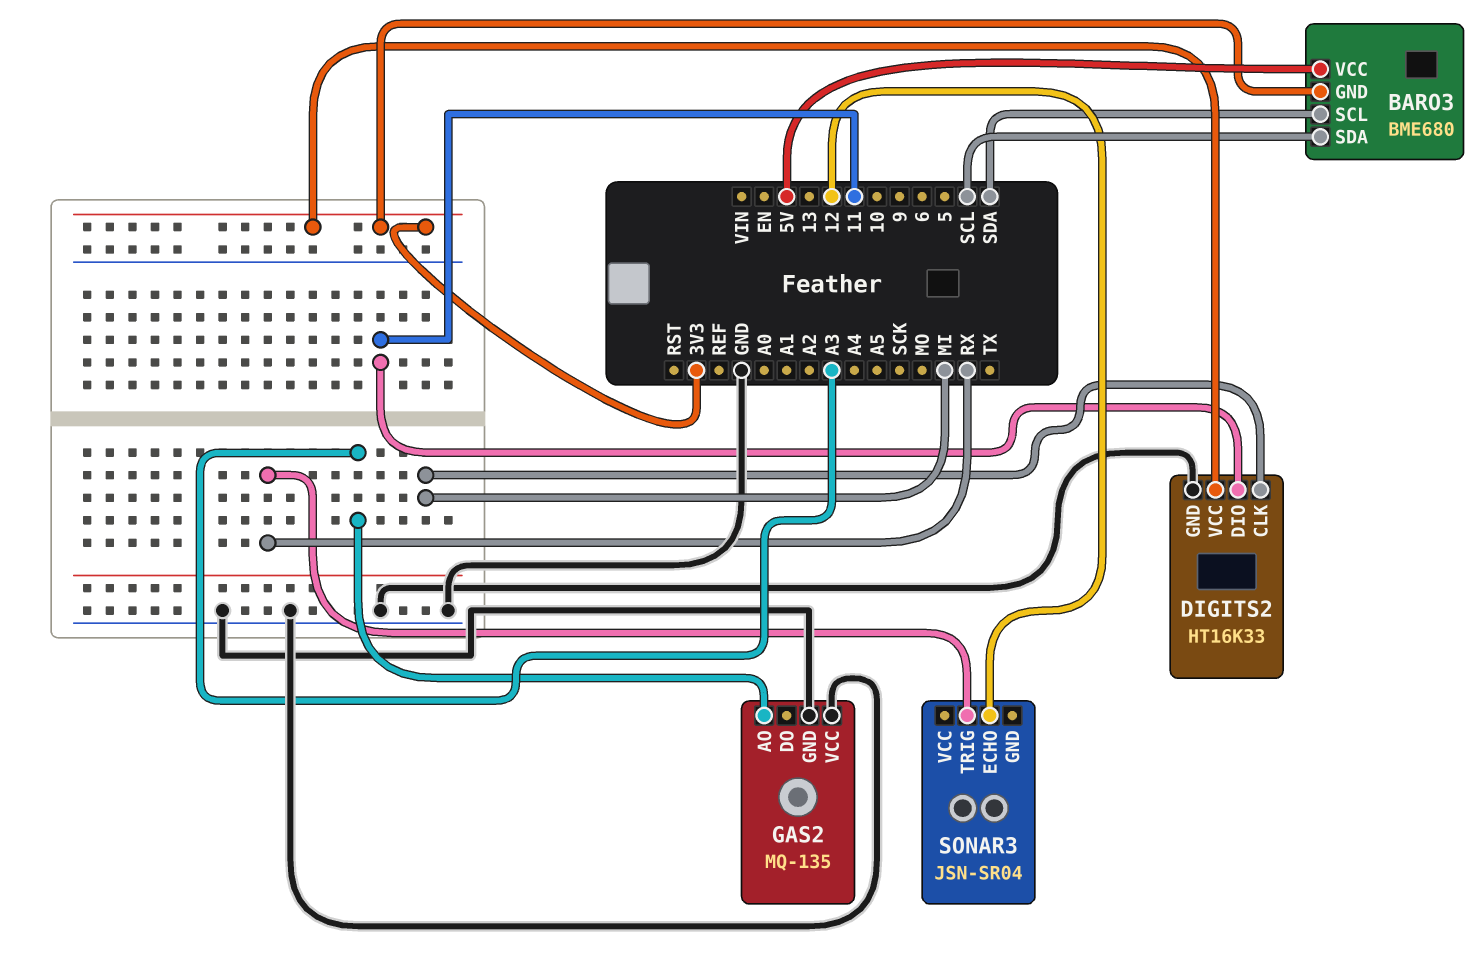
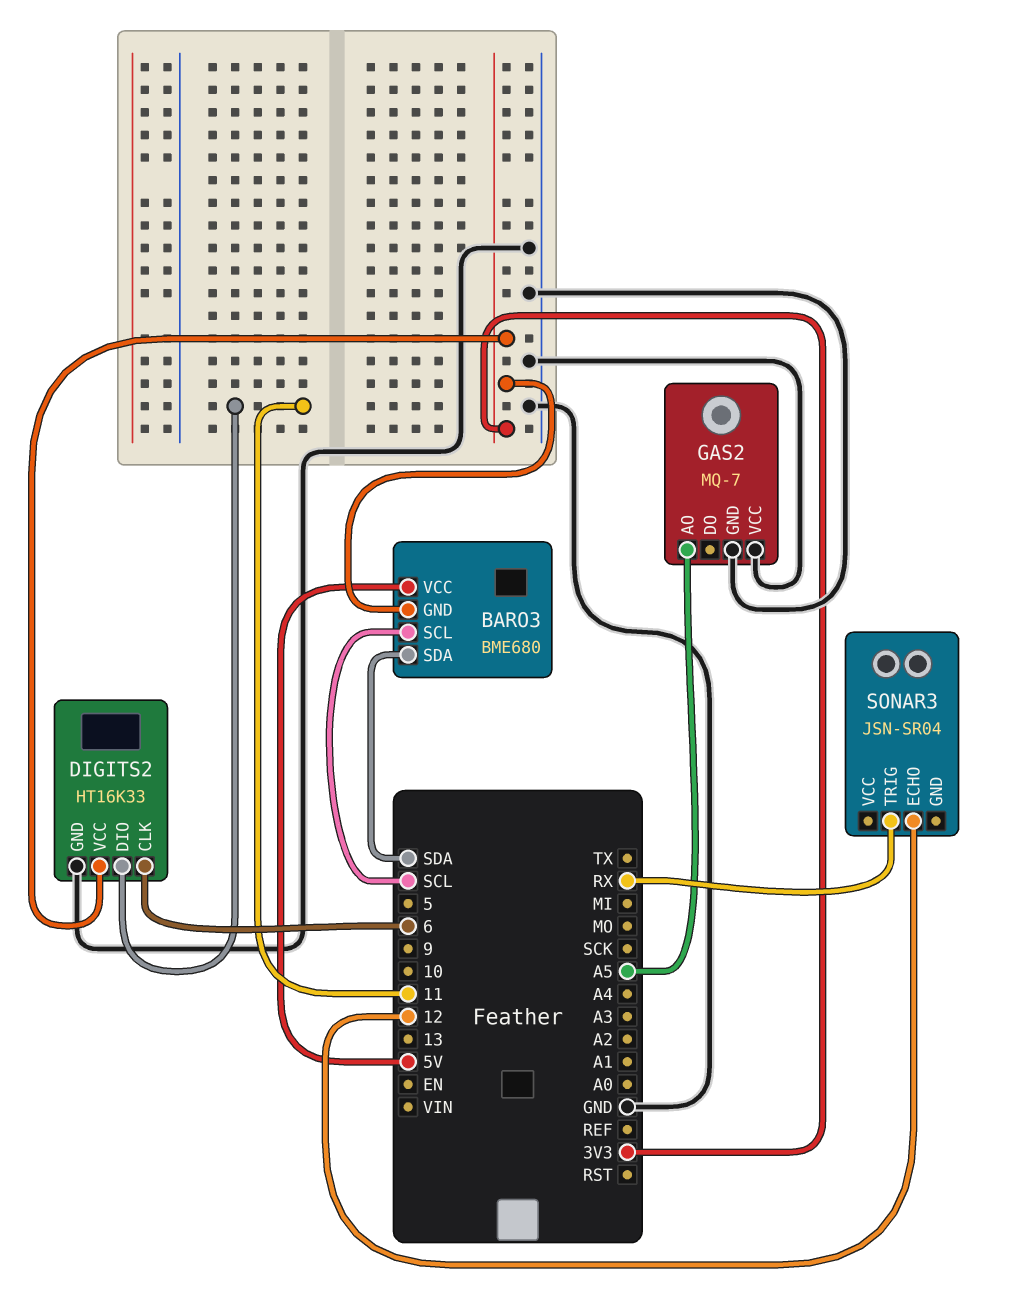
BARO3 pin SCL: SDA -> SCL
BARO3 pin SDA: SCL -> SDA
DIGITS2 pin CLK: MI -> 6
GAS2: MQ-135 -> MQ-7
GAS2 pin AO: A3 -> A5

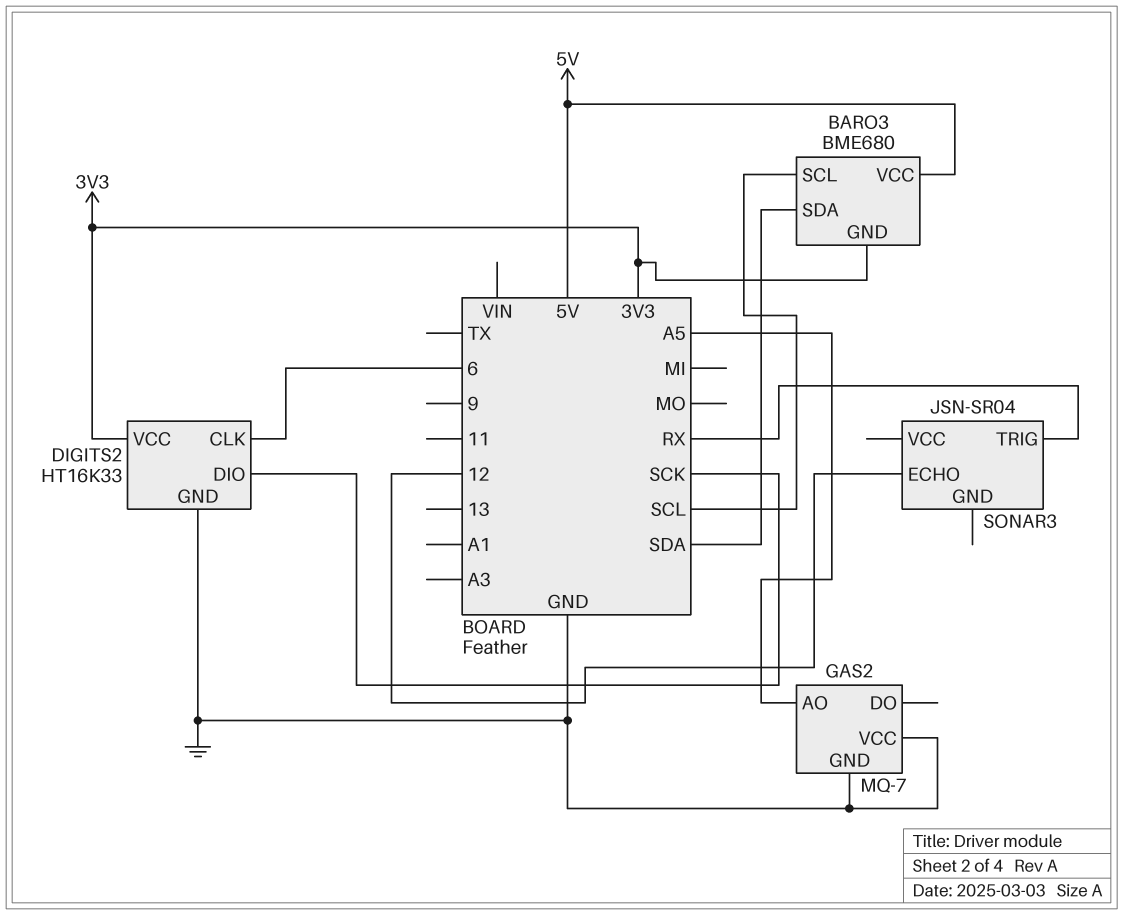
DIGITS2 pin DIO: 11 -> SCK

